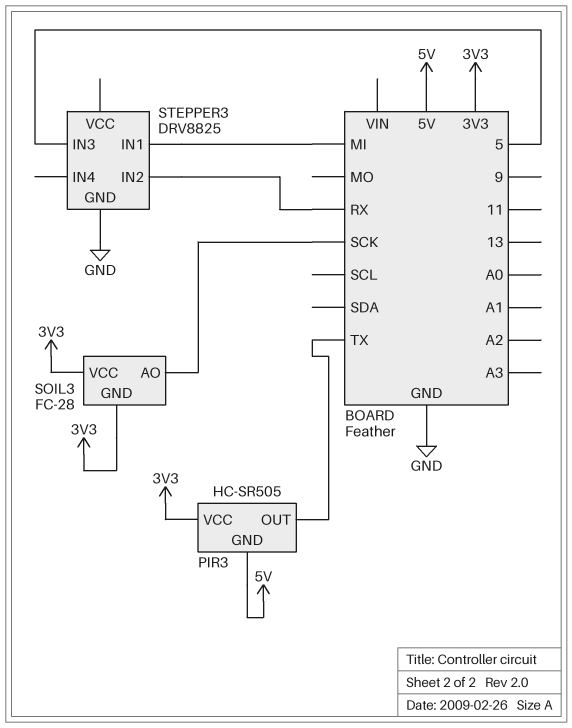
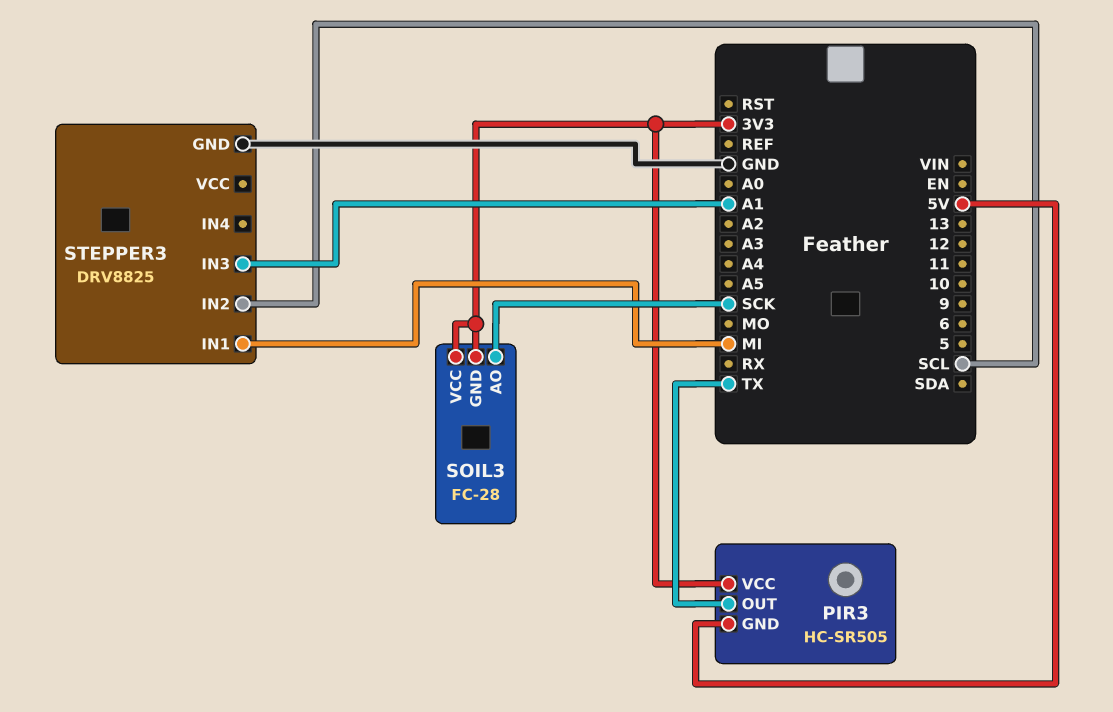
STEPPER3 pin IN2: RX -> SCL
STEPPER3 pin IN3: 5 -> A1

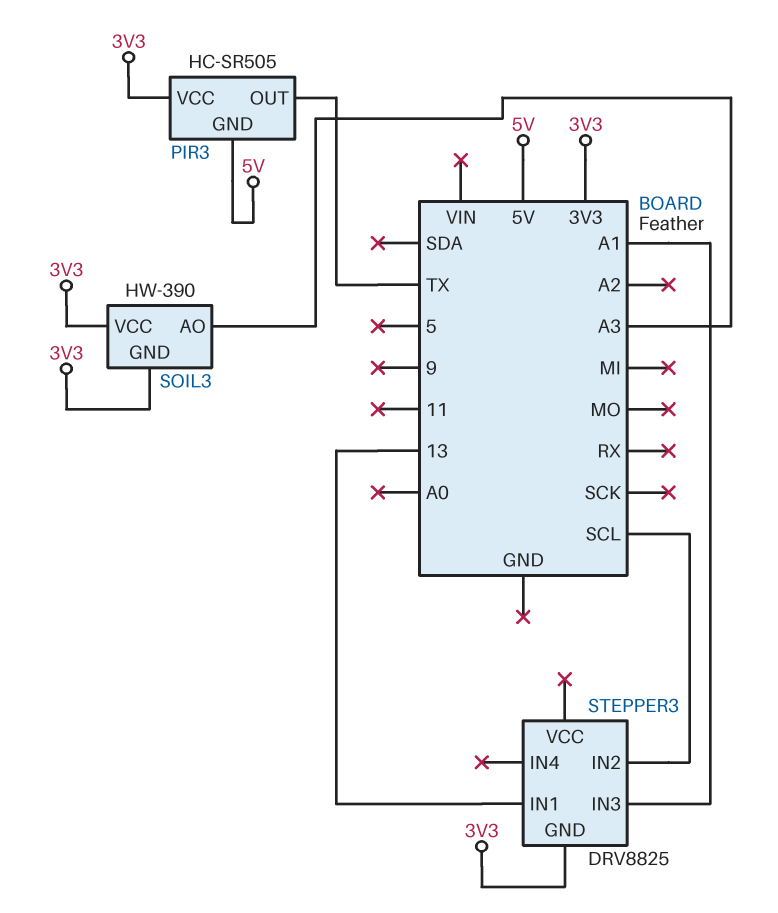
SOIL3: FC-28 -> HW-390
SOIL3 pin AO: SCK -> A3
STEPPER3 pin GND: GND -> 3V3
STEPPER3 pin IN1: MI -> 13

